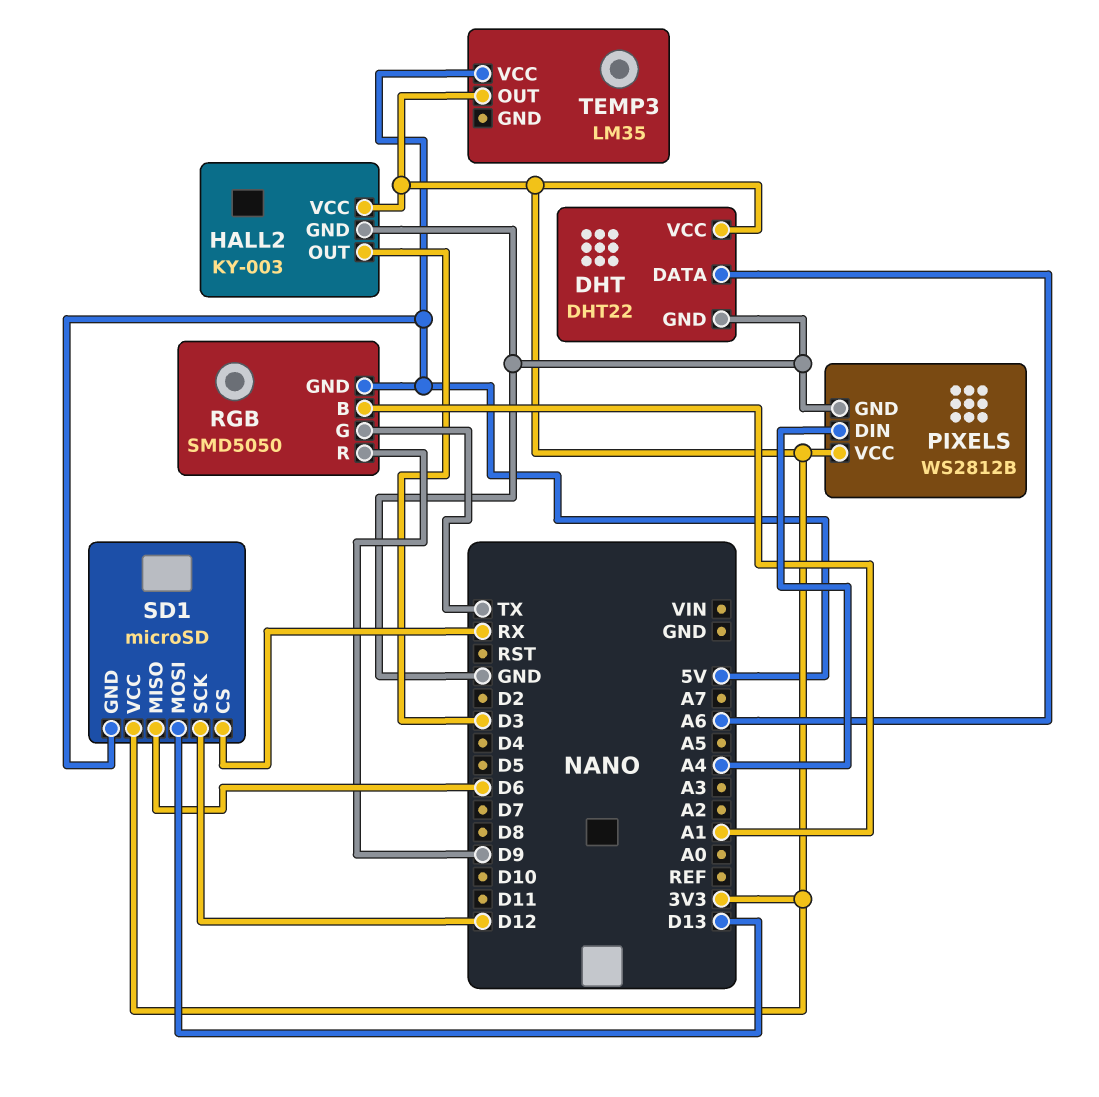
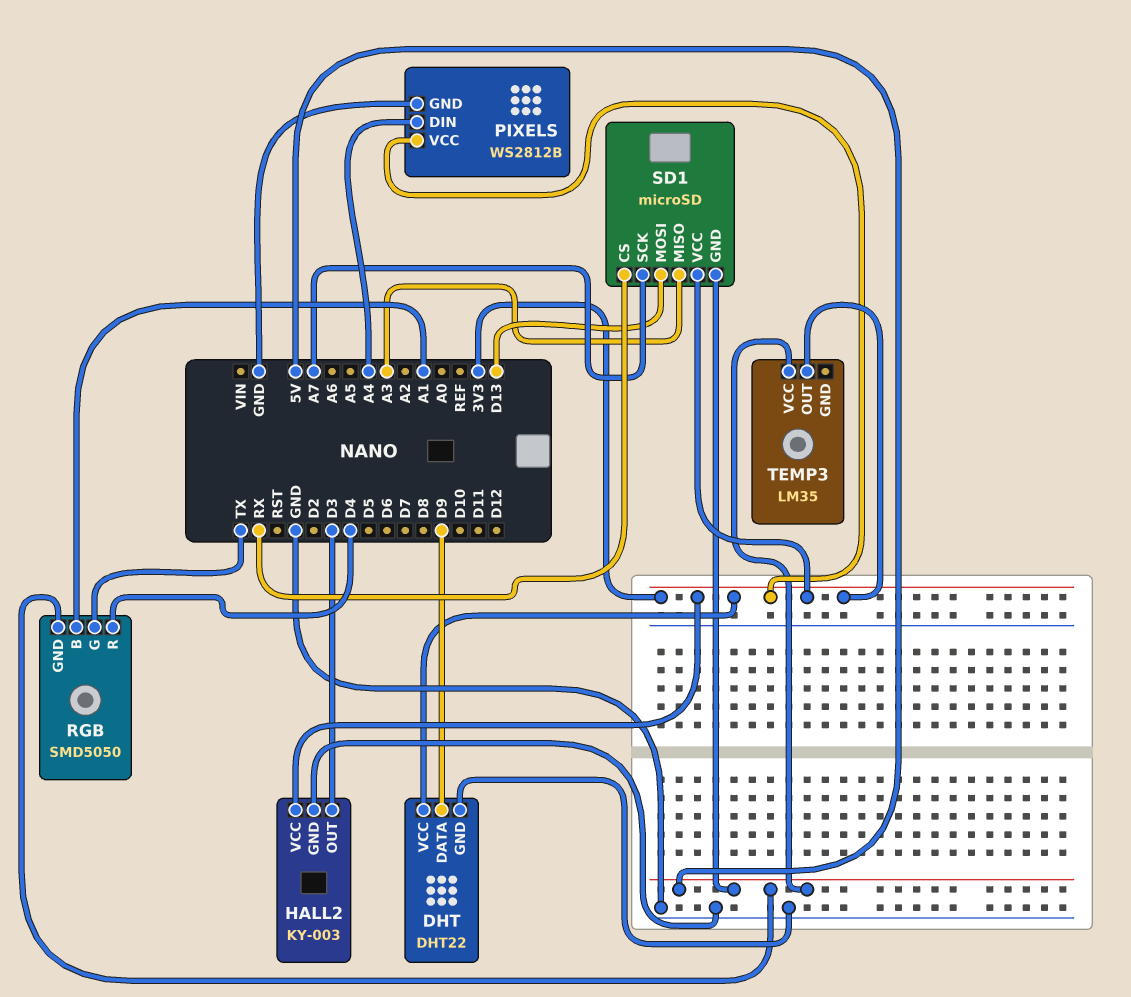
DHT pin DATA: A6 -> D9
RGB pin R: D9 -> D4
SD1 pin MISO: D6 -> A3
SD1 pin SCK: D12 -> A7

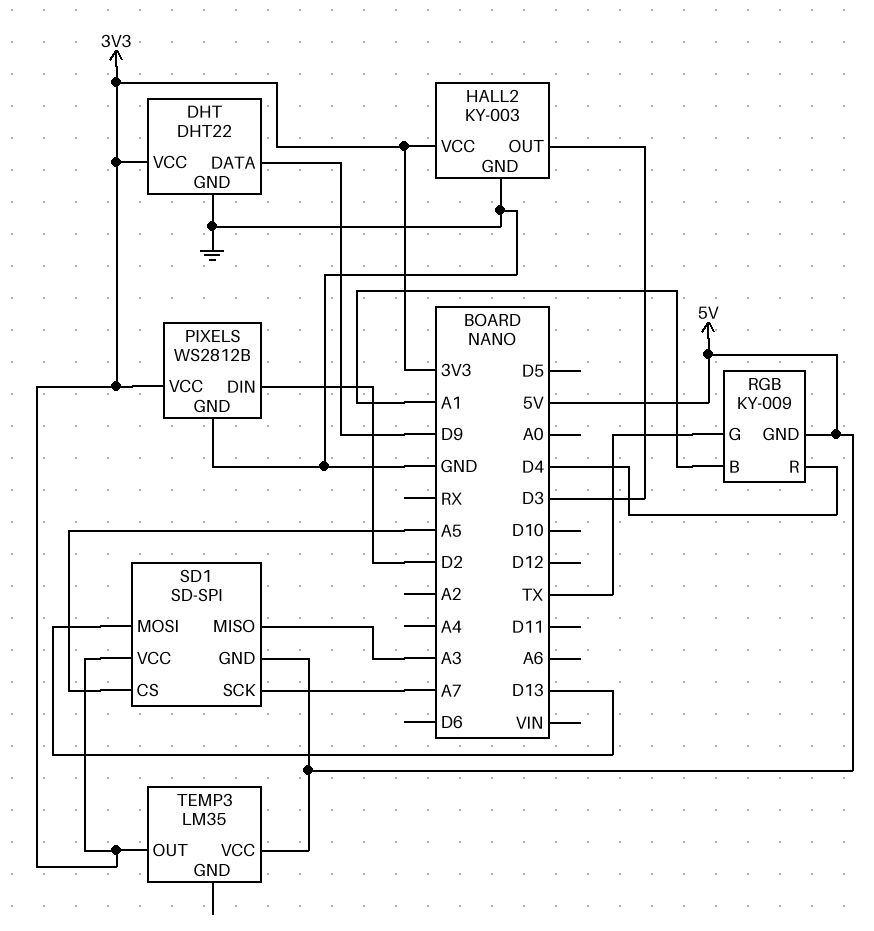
PIXELS pin DIN: A4 -> D2
RGB: SMD5050 -> KY-009
SD1: microSD -> SD-SPI
SD1 pin CS: RX -> A5

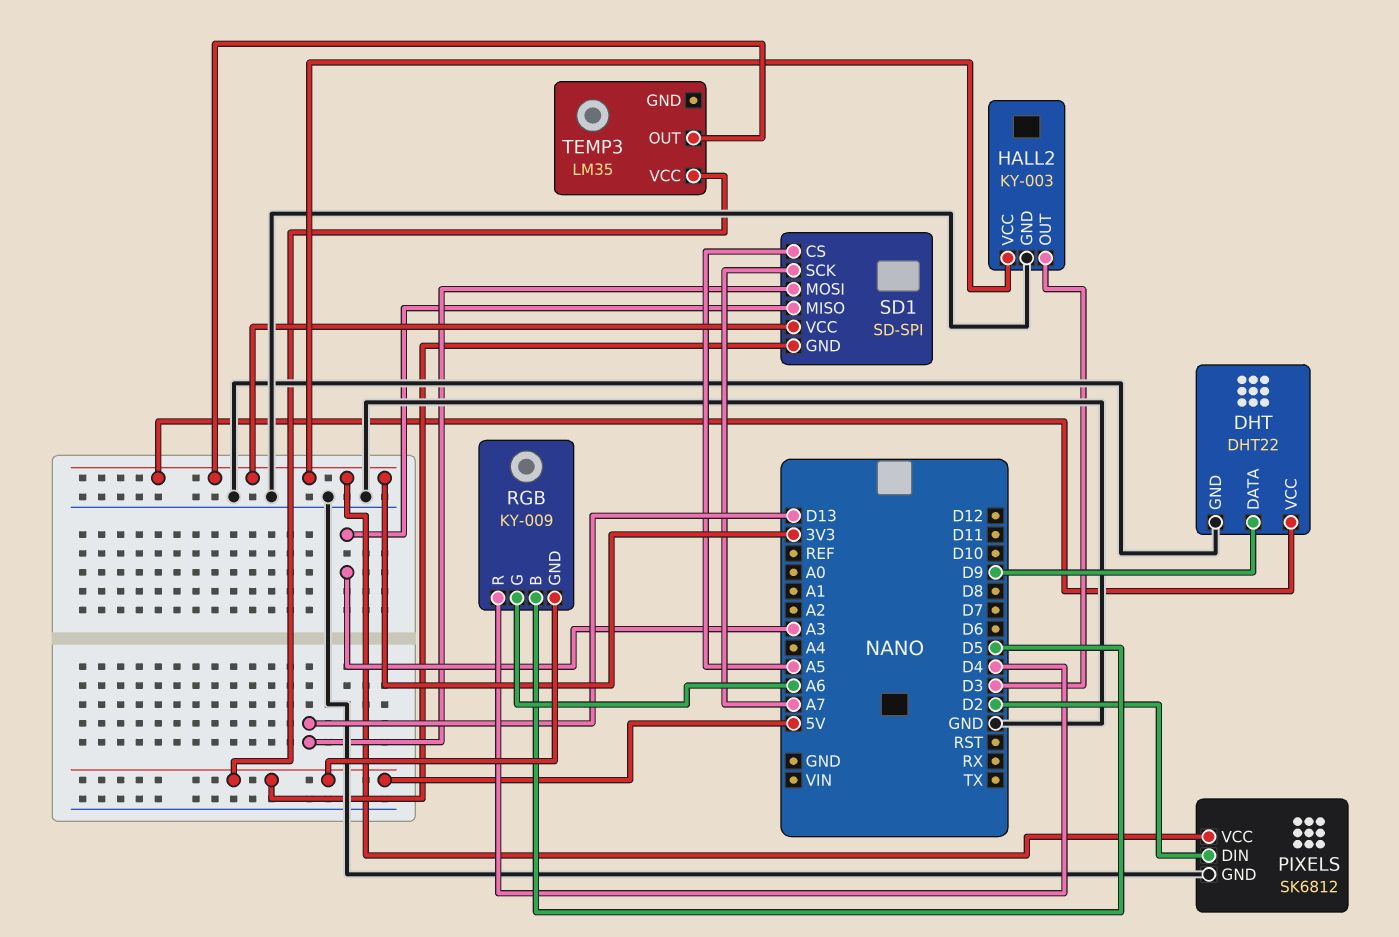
PIXELS: WS2812B -> SK6812
RGB pin B: A1 -> D5
RGB pin G: TX -> A6

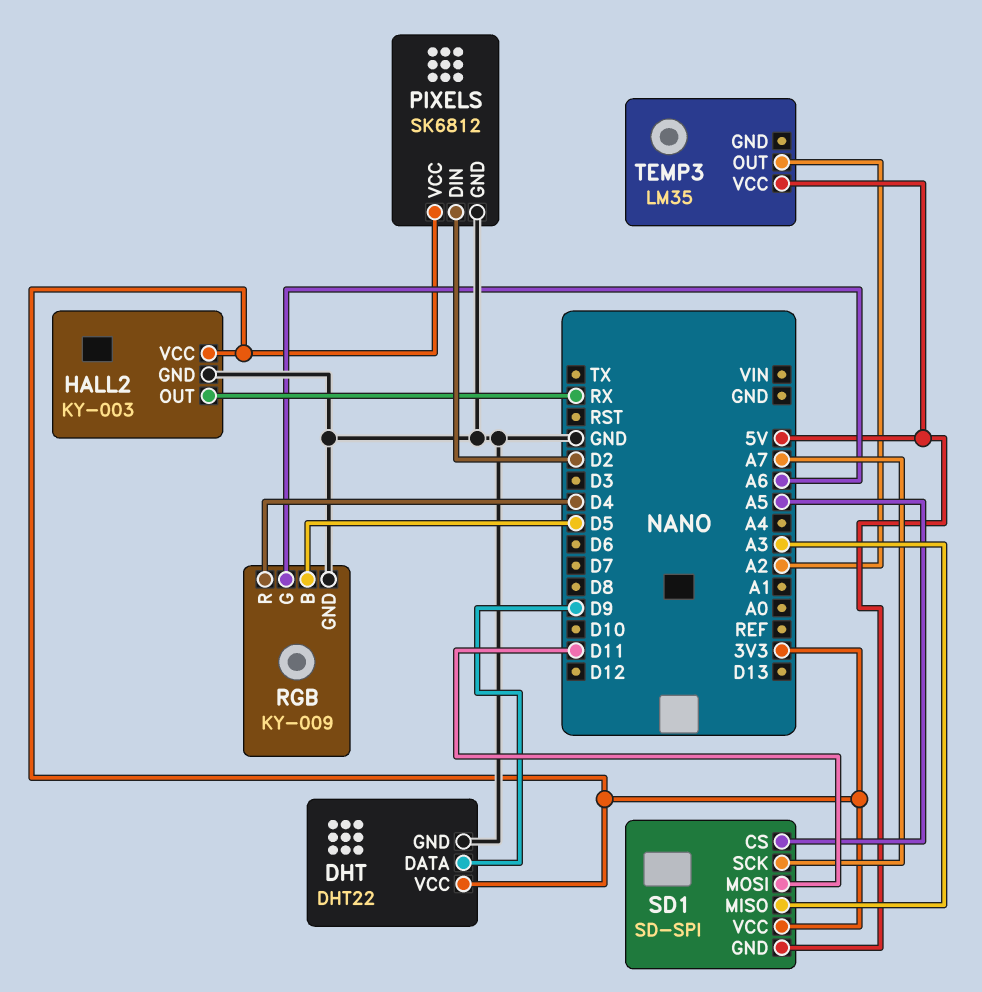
HALL2 pin OUT: D3 -> RX
RGB pin GND: 5V -> GND
SD1 pin MOSI: D13 -> D11
TEMP3 pin OUT: 3V3 -> A2

